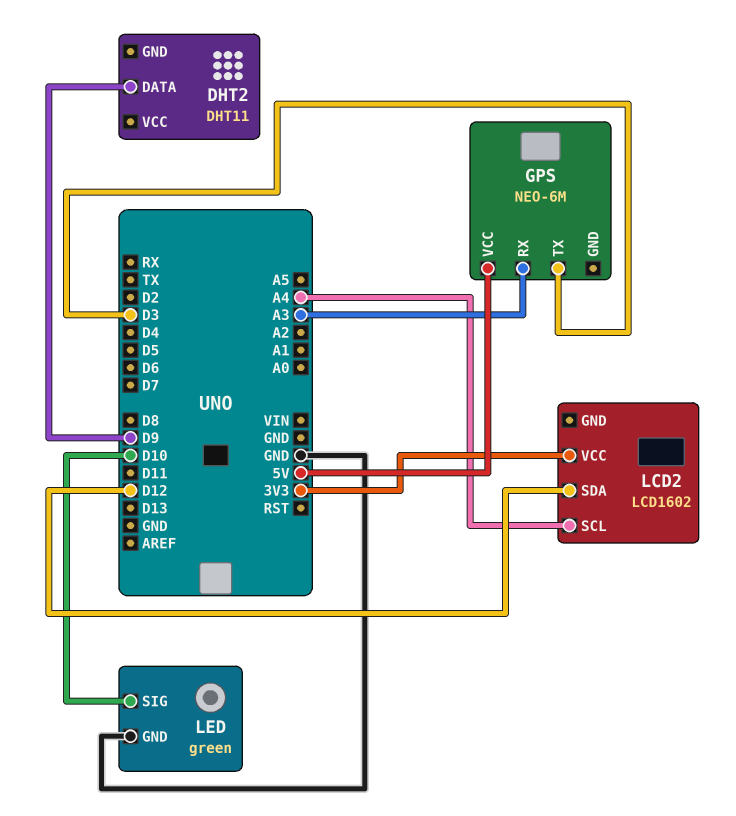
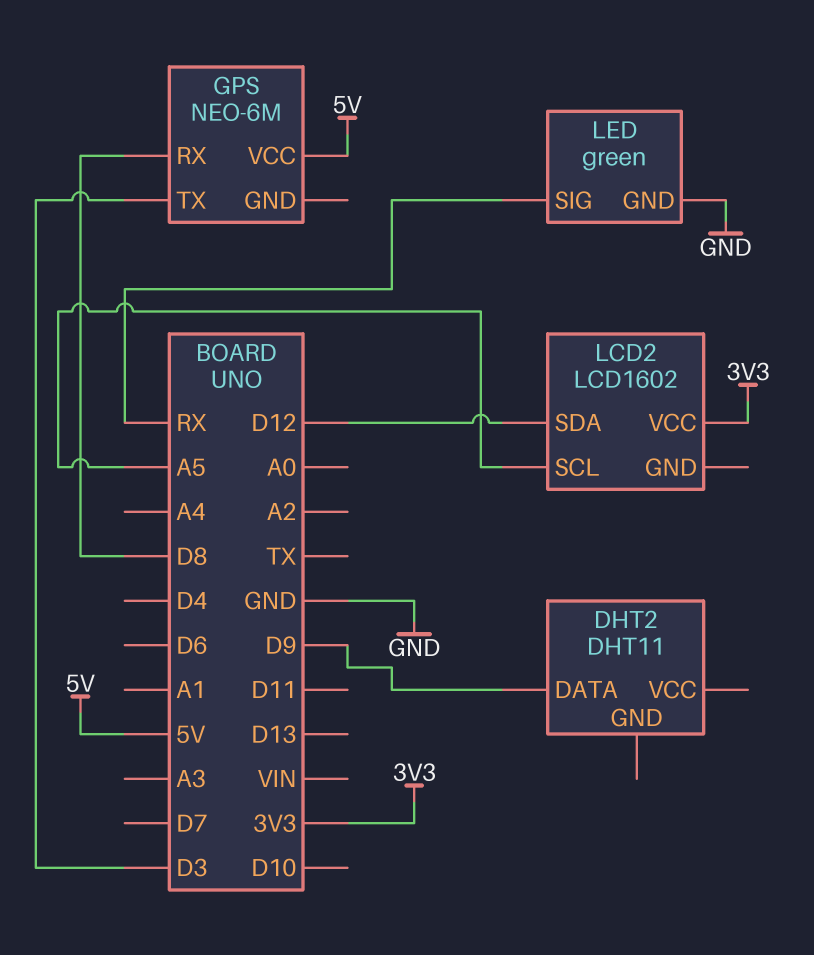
GPS pin RX: A3 -> D8
LCD2 pin SCL: A4 -> A5
LED pin SIG: D10 -> RX

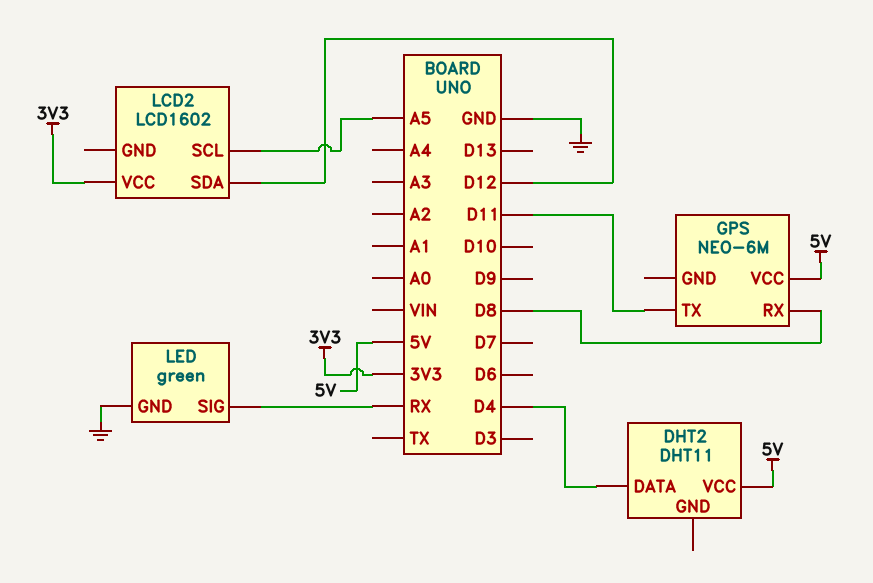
DHT2 pin DATA: D9 -> D4
DHT2 pin VCC: none -> 5V
GPS pin TX: D3 -> D11

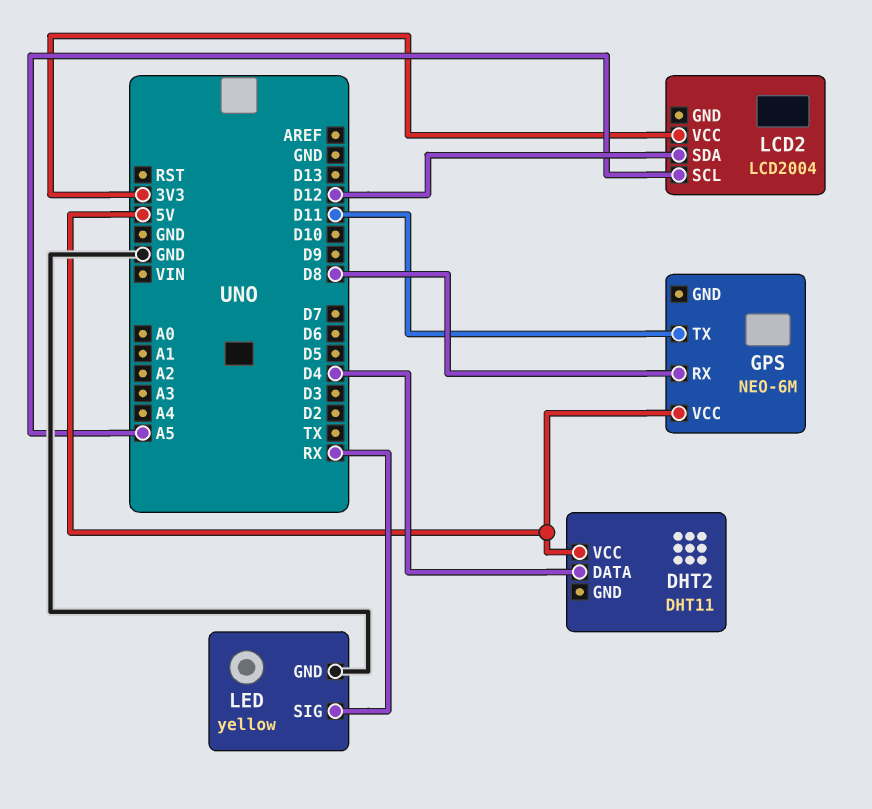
LCD2: LCD1602 -> LCD2004
LED: green -> yellow

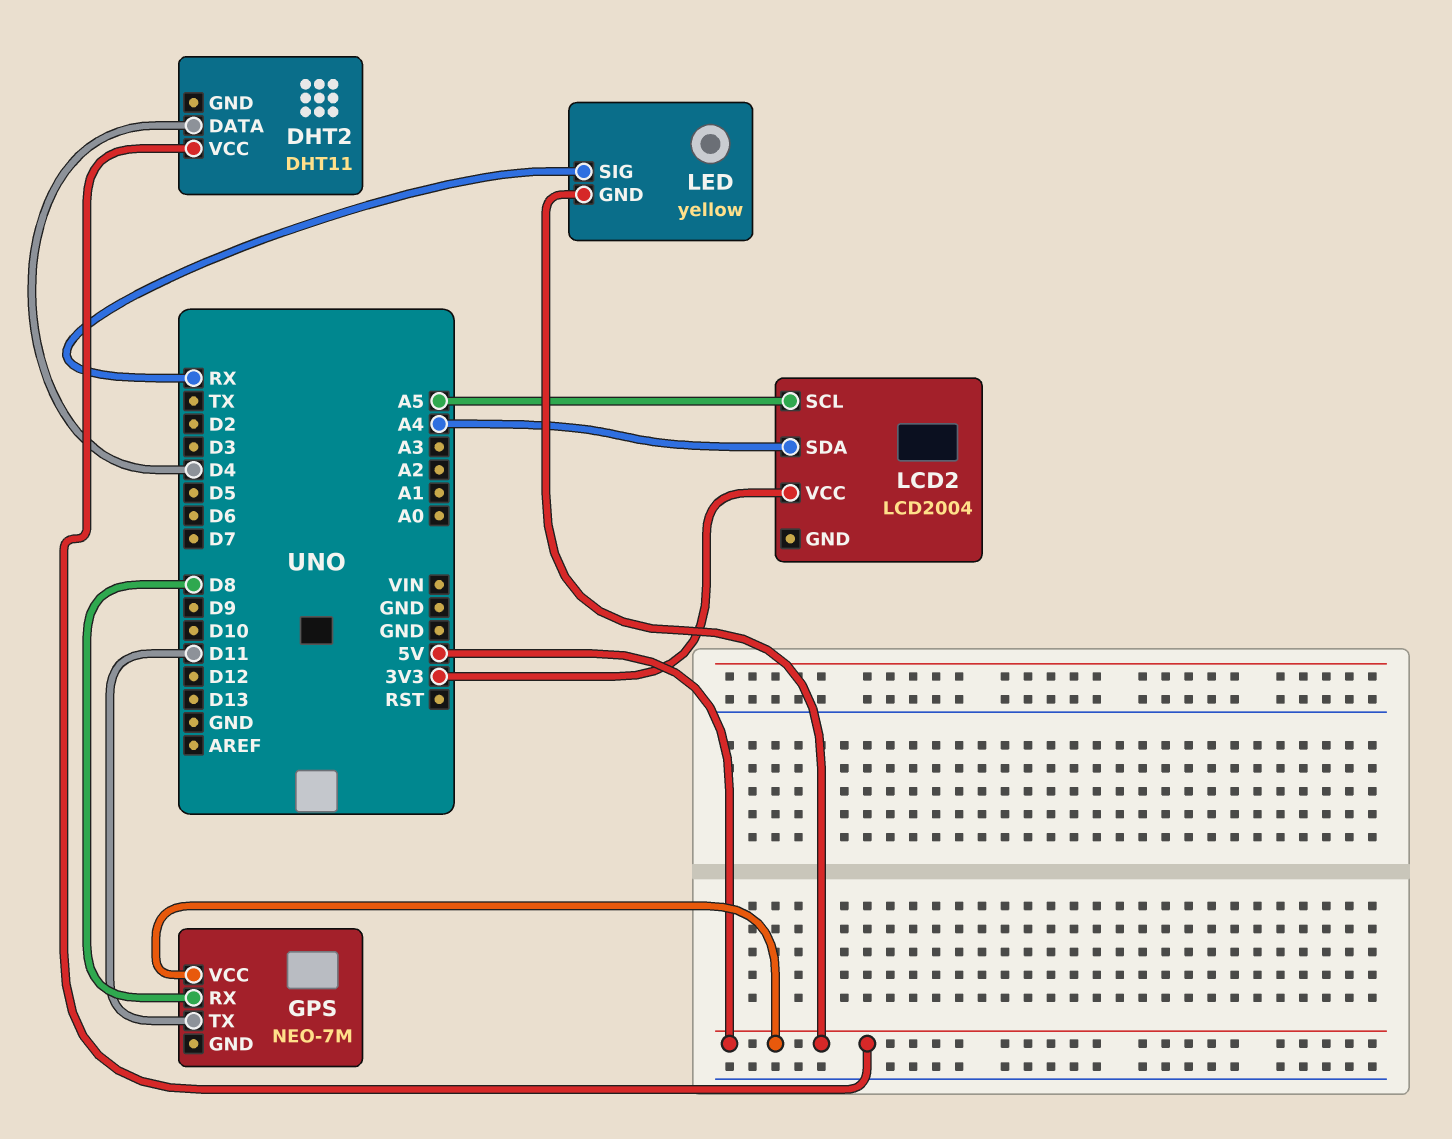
GPS: NEO-6M -> NEO-7M
LCD2 pin SDA: D12 -> A4
LED pin GND: GND -> 5V

